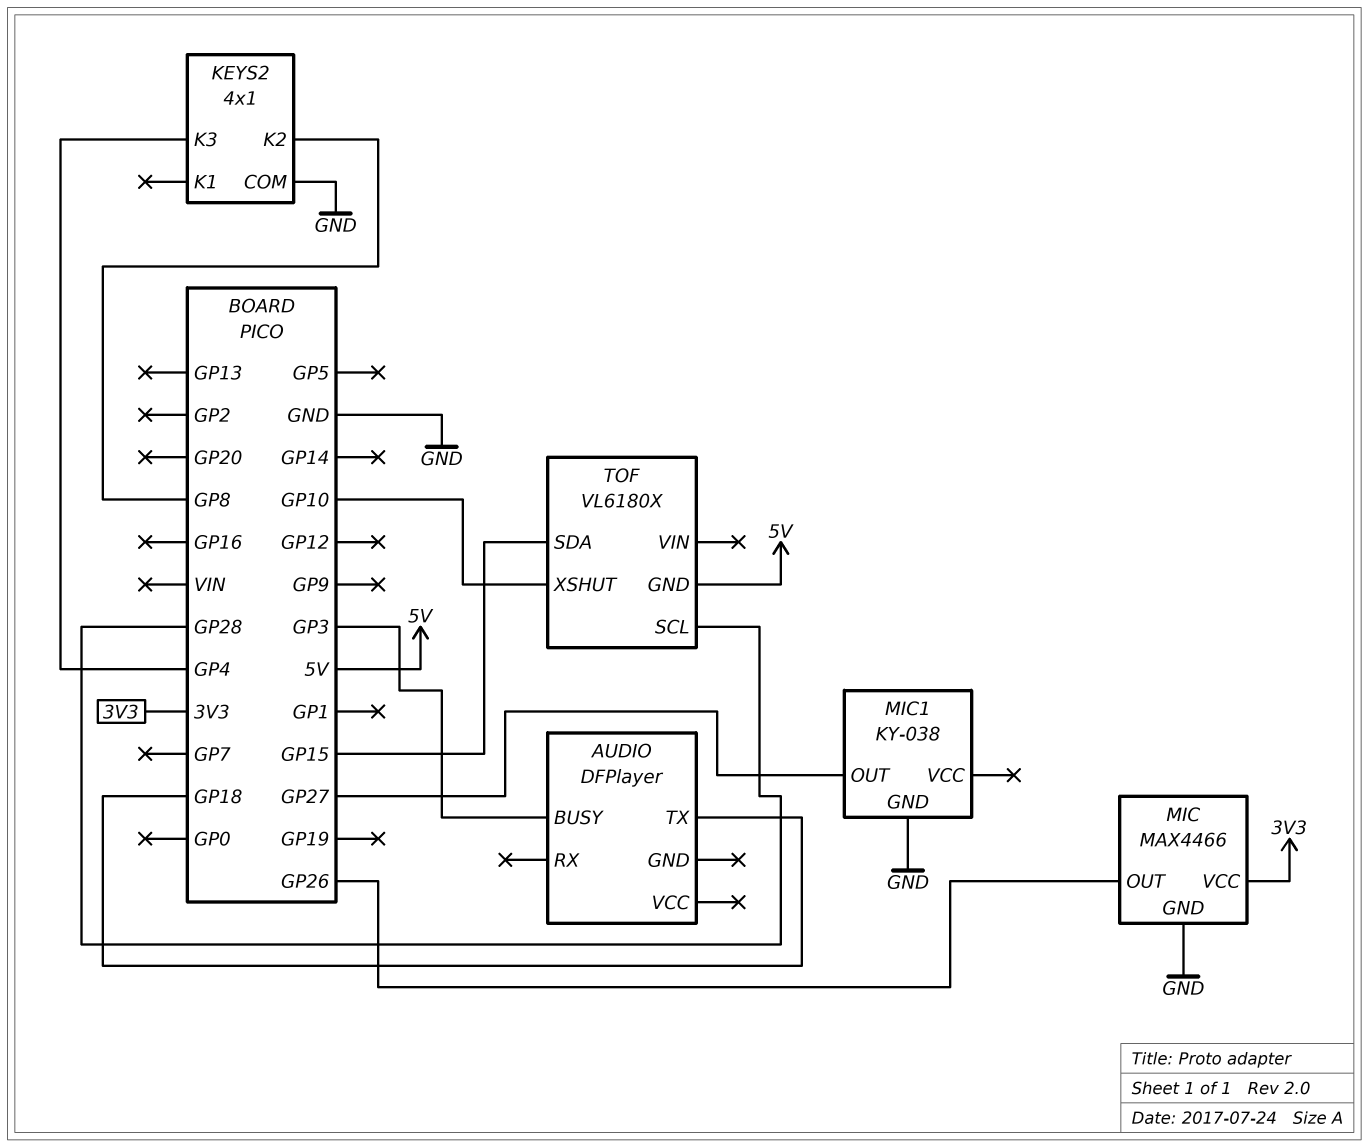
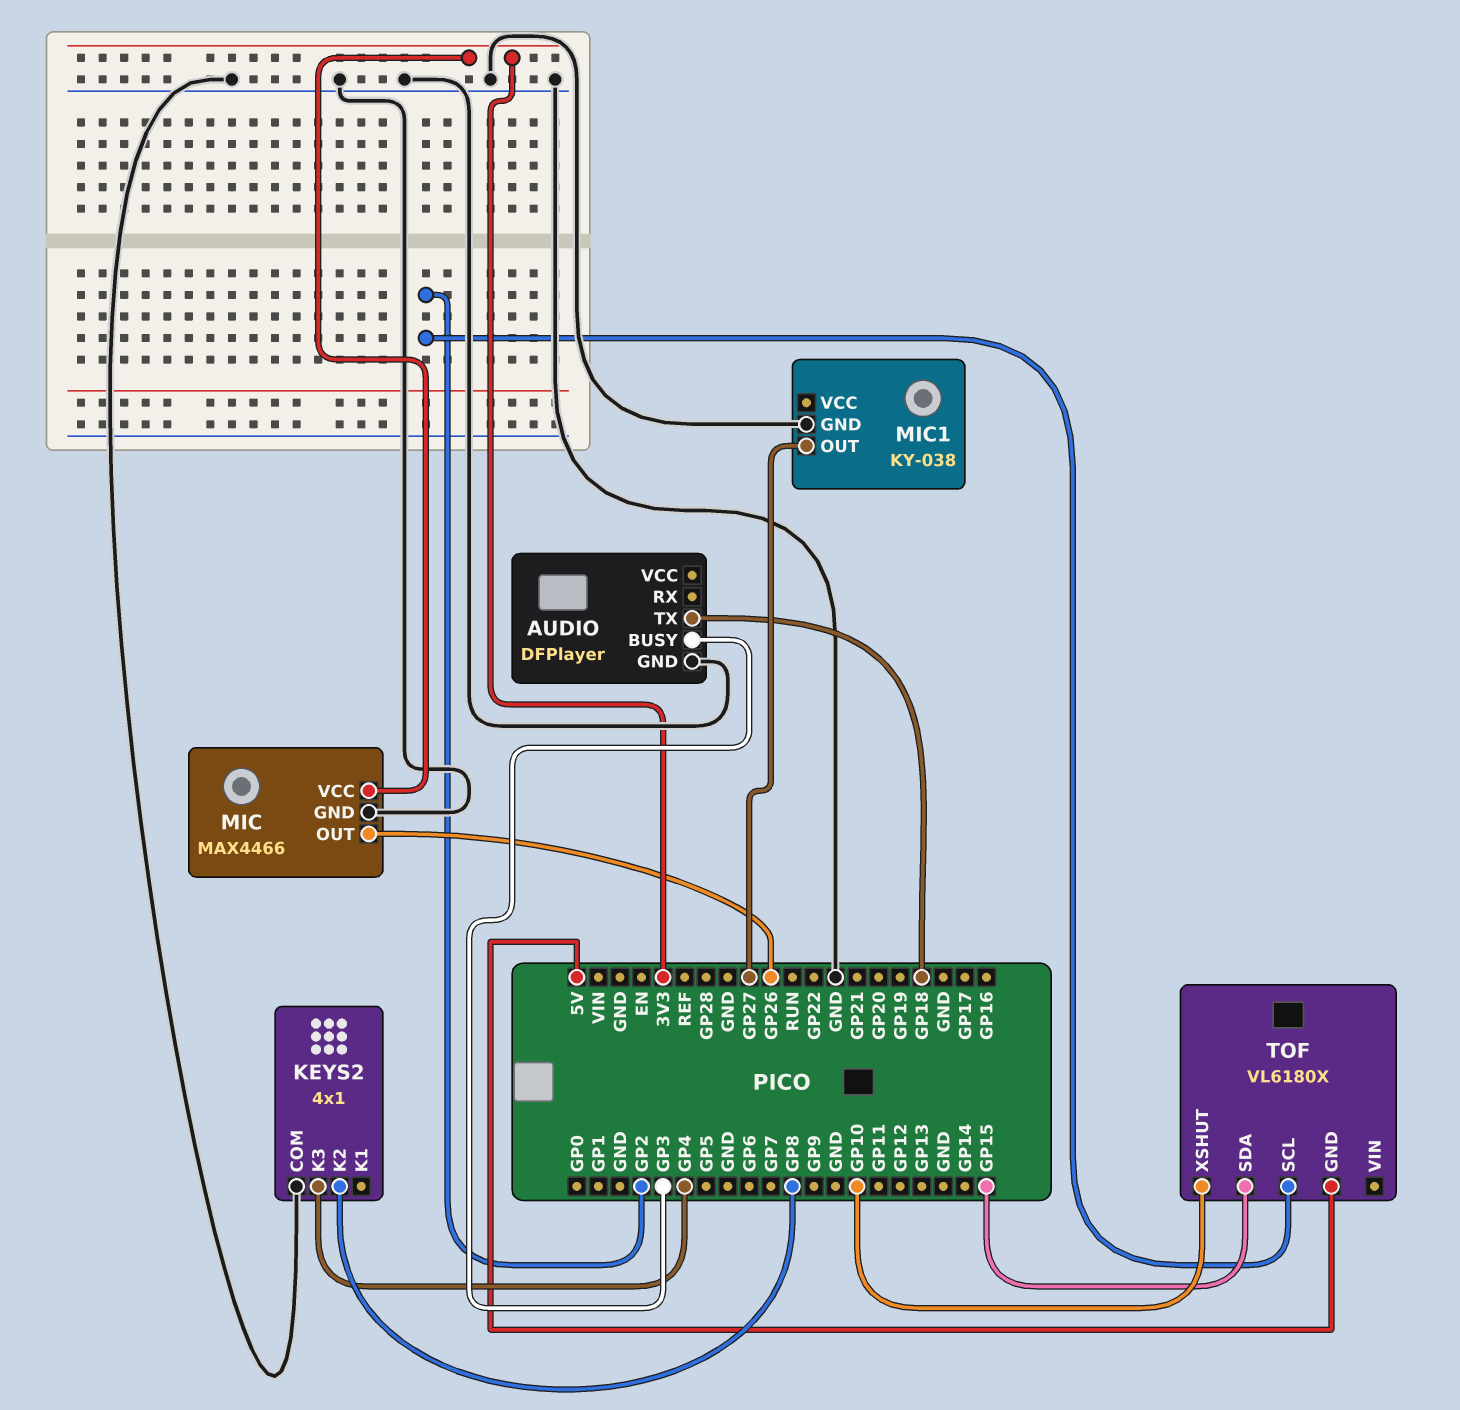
AUDIO pin GND: none -> GND
TOF pin SCL: GP28 -> GP2

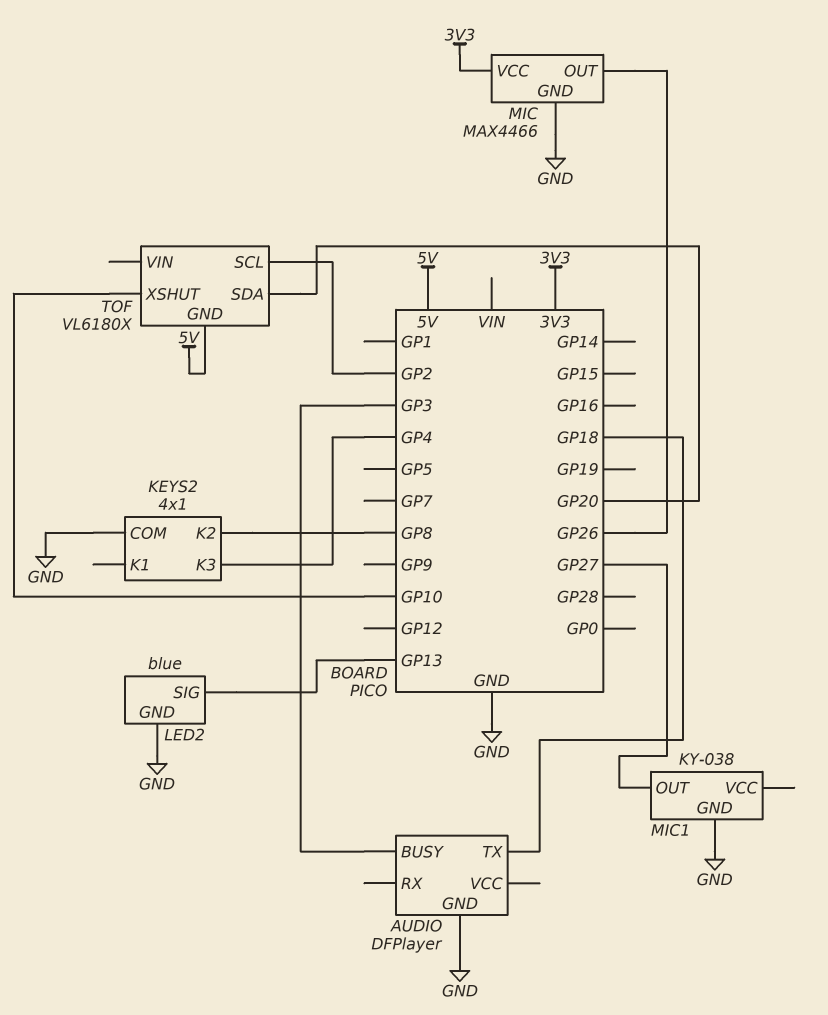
LED2: none -> blue
LED2 pin GND: none -> GND
LED2 pin SIG: none -> GP13
TOF pin SDA: GP15 -> GP20

